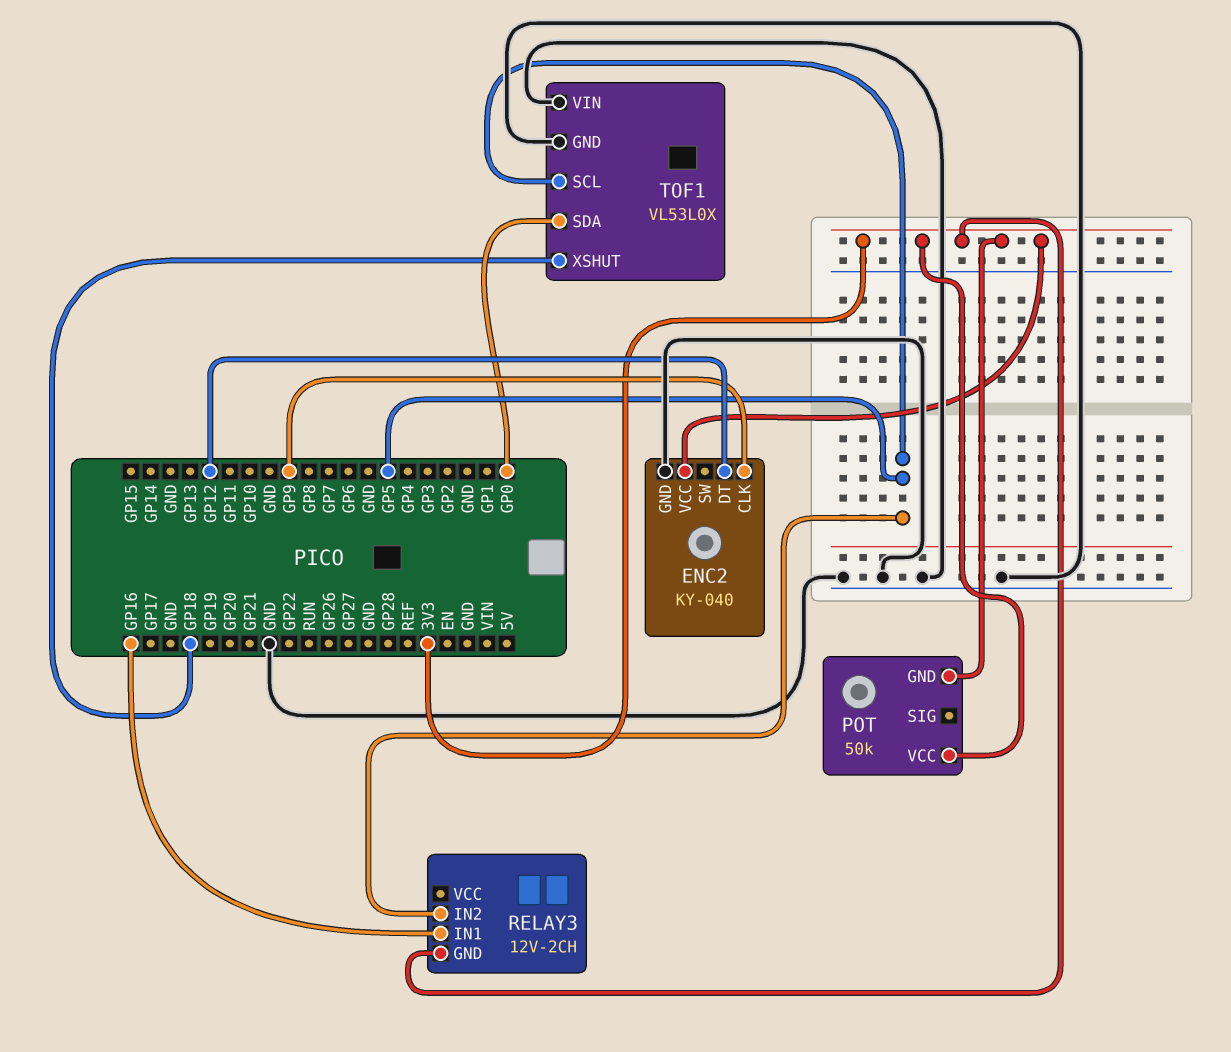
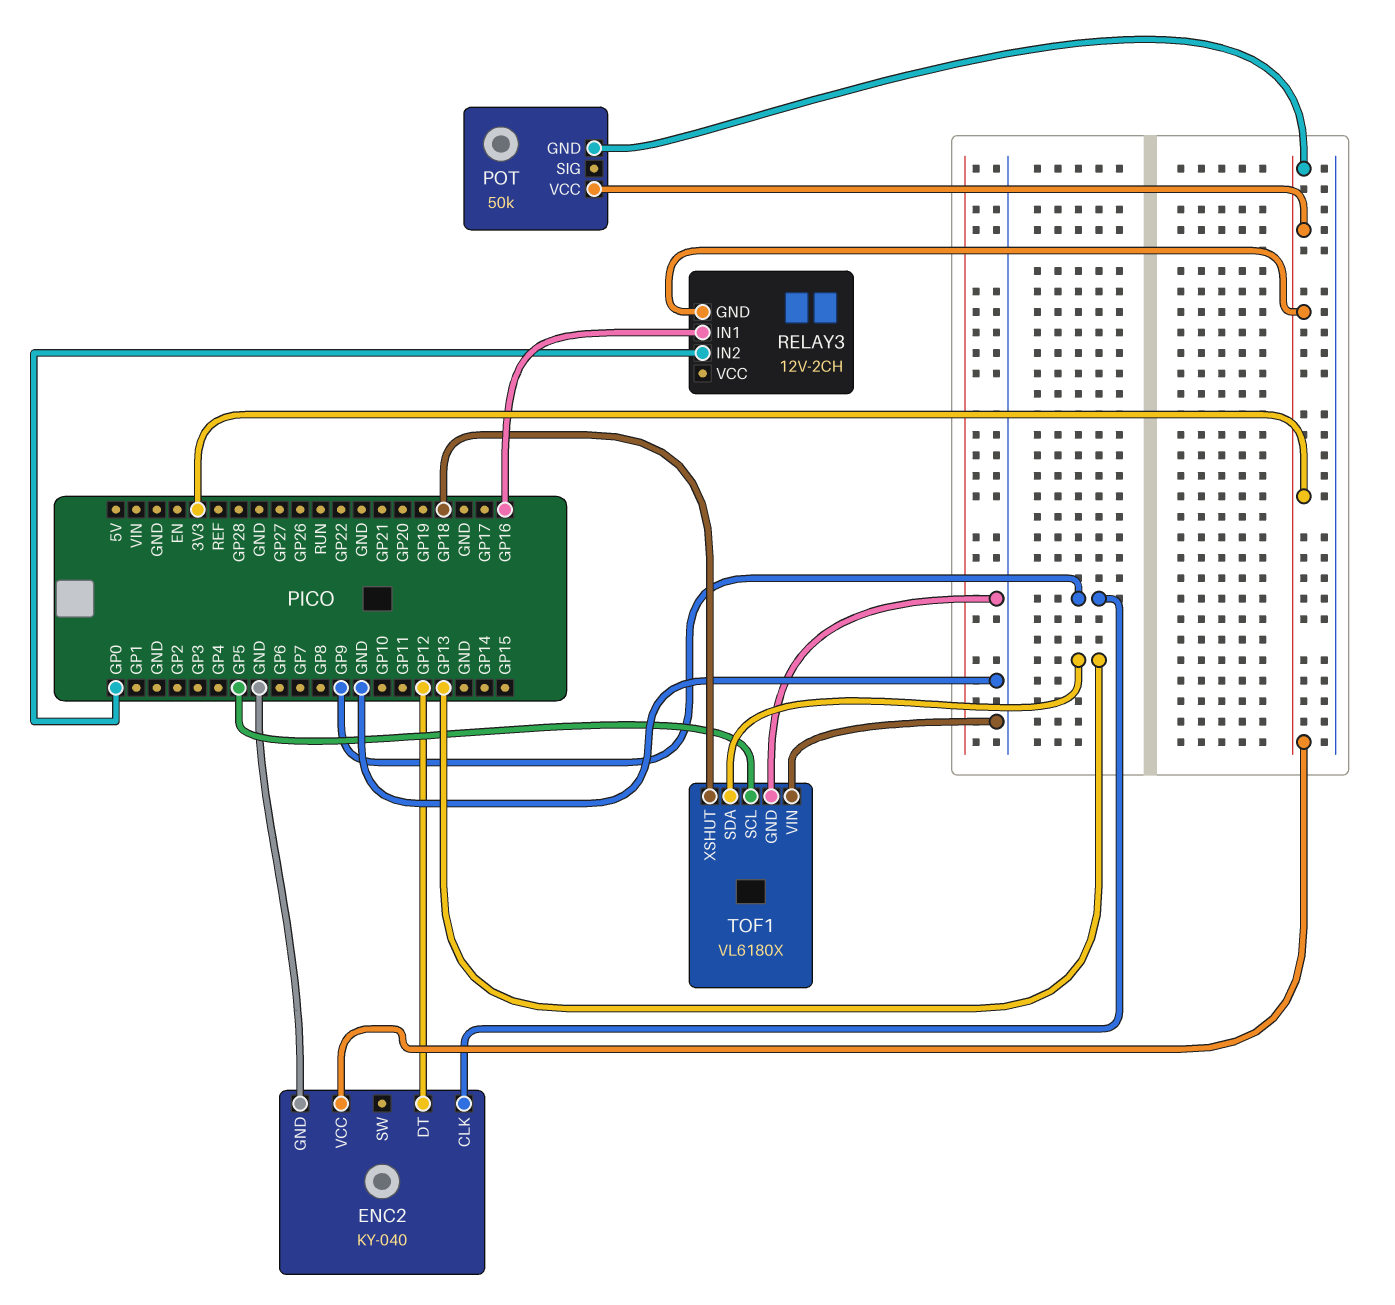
RELAY3 pin IN2: GP5 -> GP0
TOF1: VL53L0X -> VL6180X
TOF1 pin SDA: GP0 -> GP13

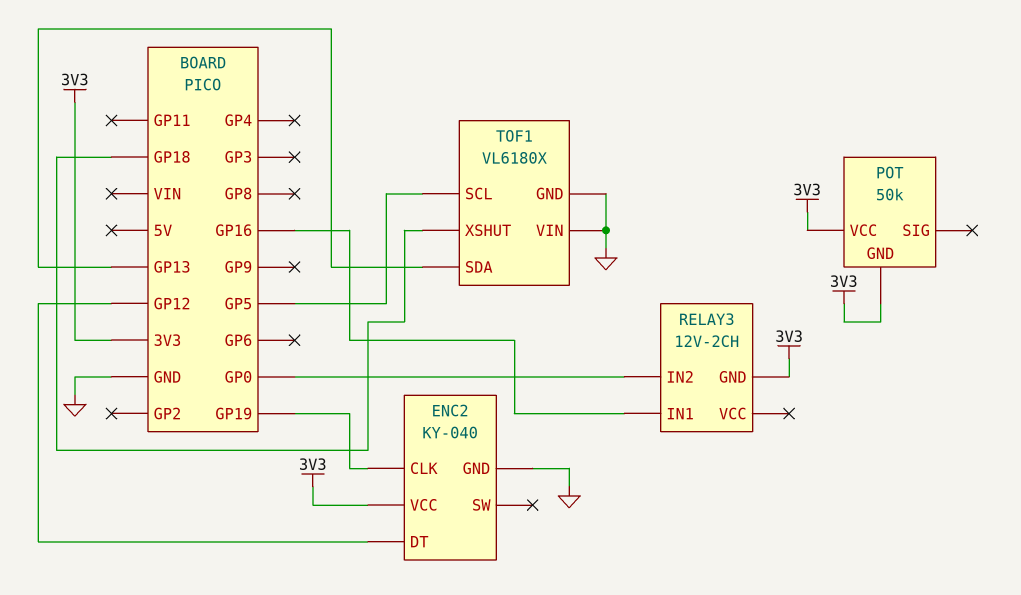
ENC2 pin CLK: GP9 -> GP19

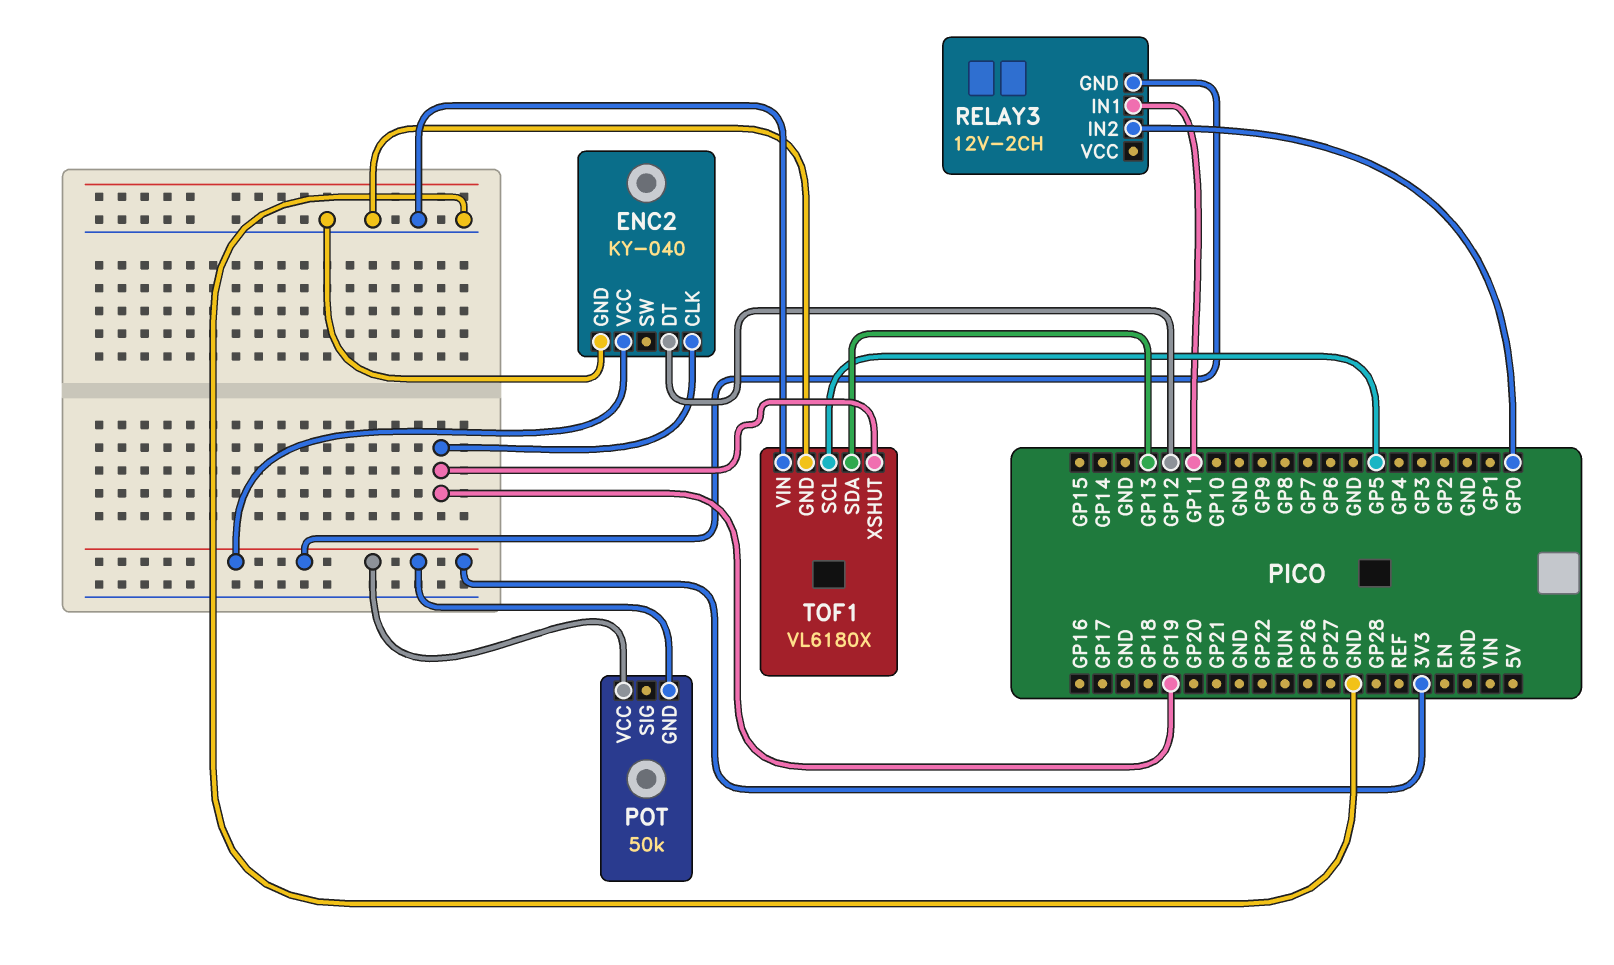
RELAY3 pin IN1: GP16 -> GP11
TOF1 pin XSHUT: GP18 -> GP19

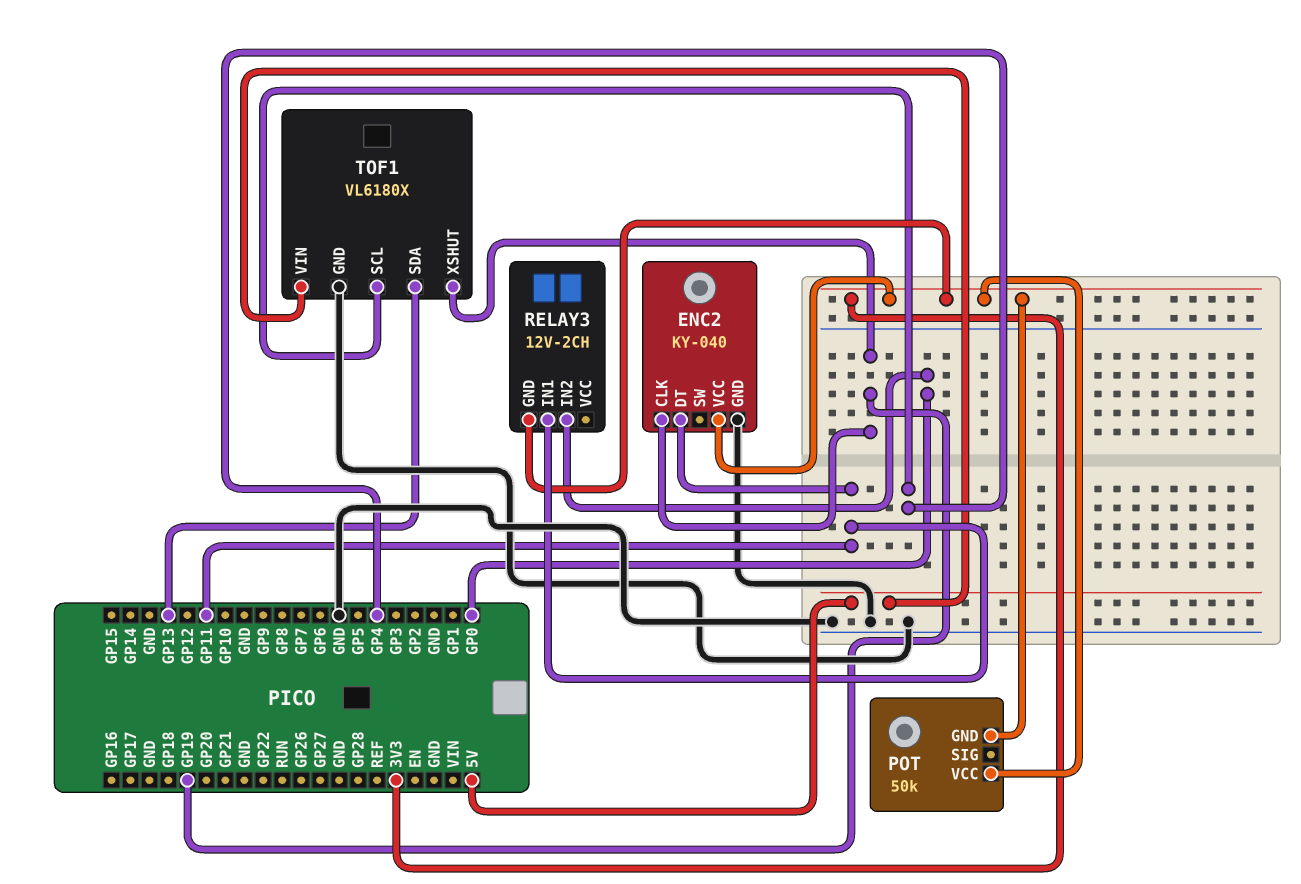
ENC2 pin DT: GP12 -> GP11
TOF1 pin SCL: GP5 -> GP4
TOF1 pin VIN: GND -> 5V

